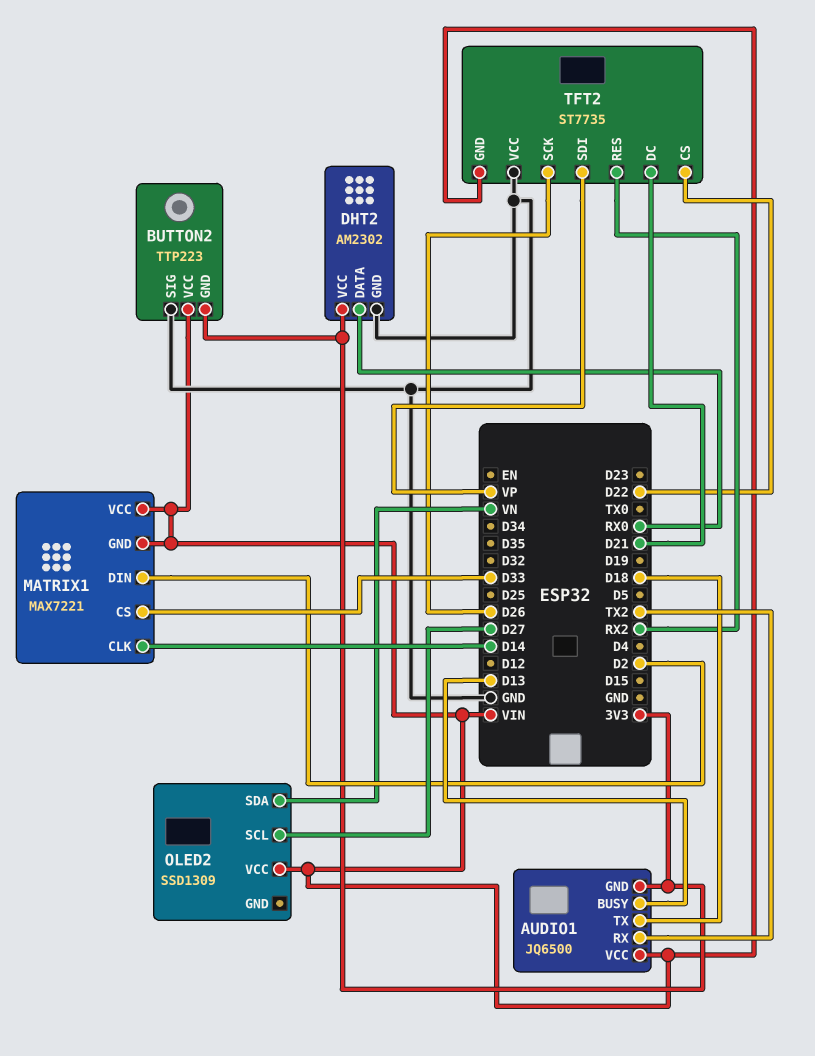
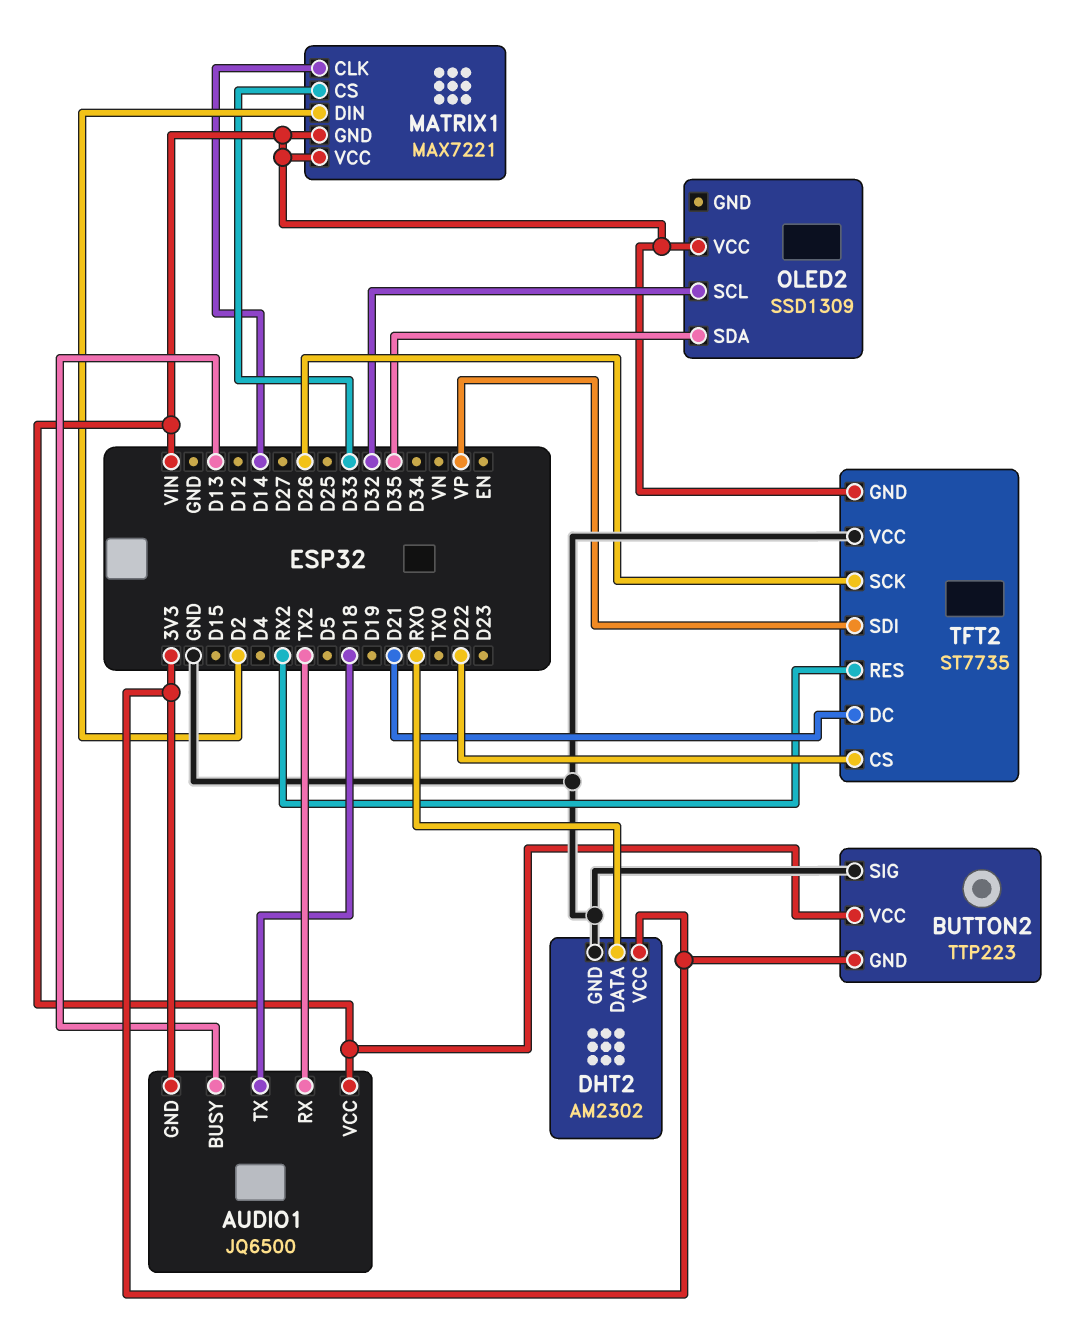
OLED2 pin SCL: D27 -> D32
OLED2 pin SDA: VN -> D35

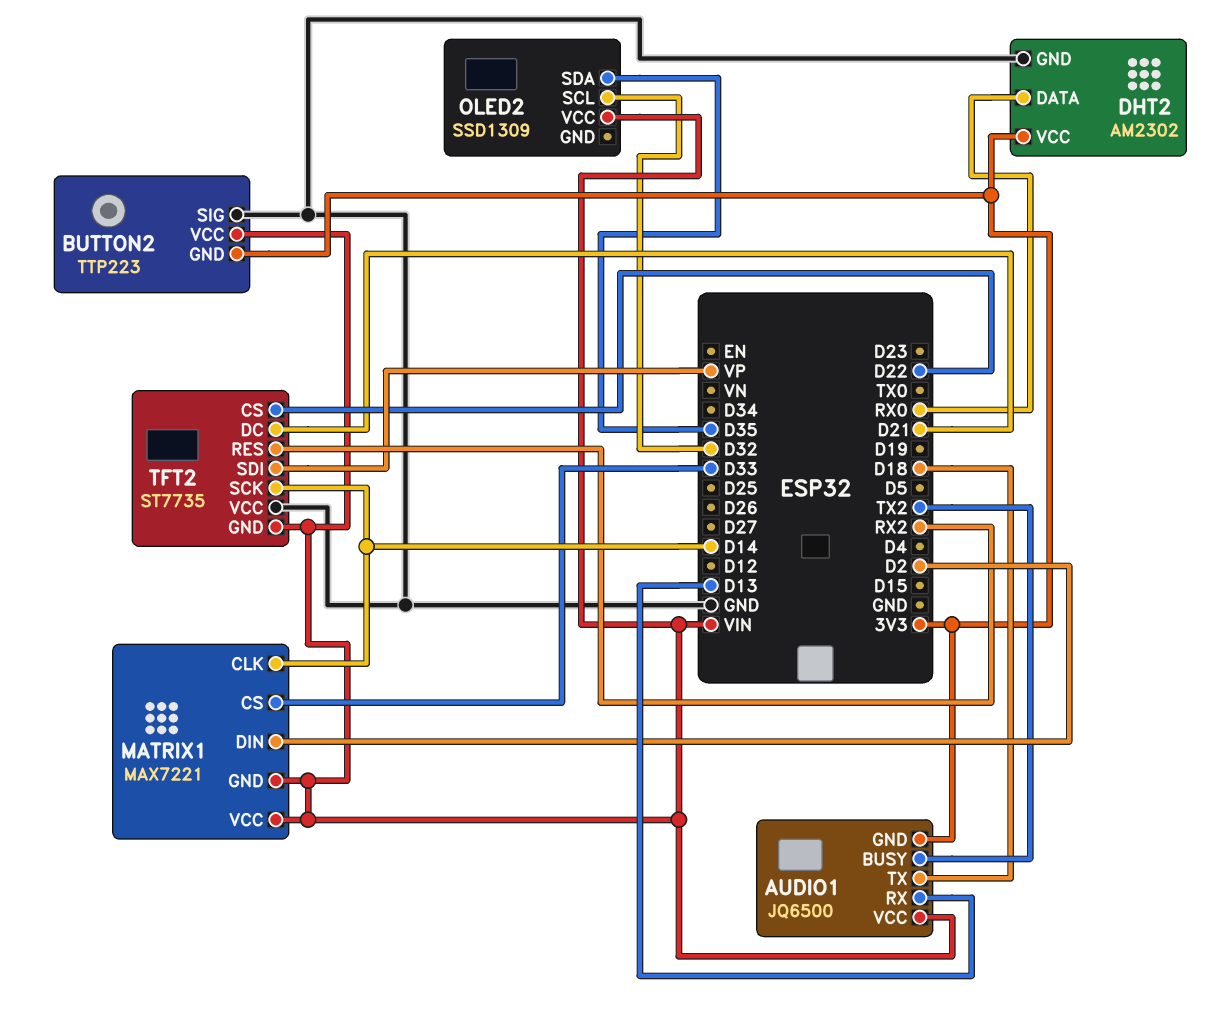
AUDIO1 pin BUSY: D13 -> TX2
AUDIO1 pin RX: TX2 -> D13
TFT2 pin SCK: D26 -> D14

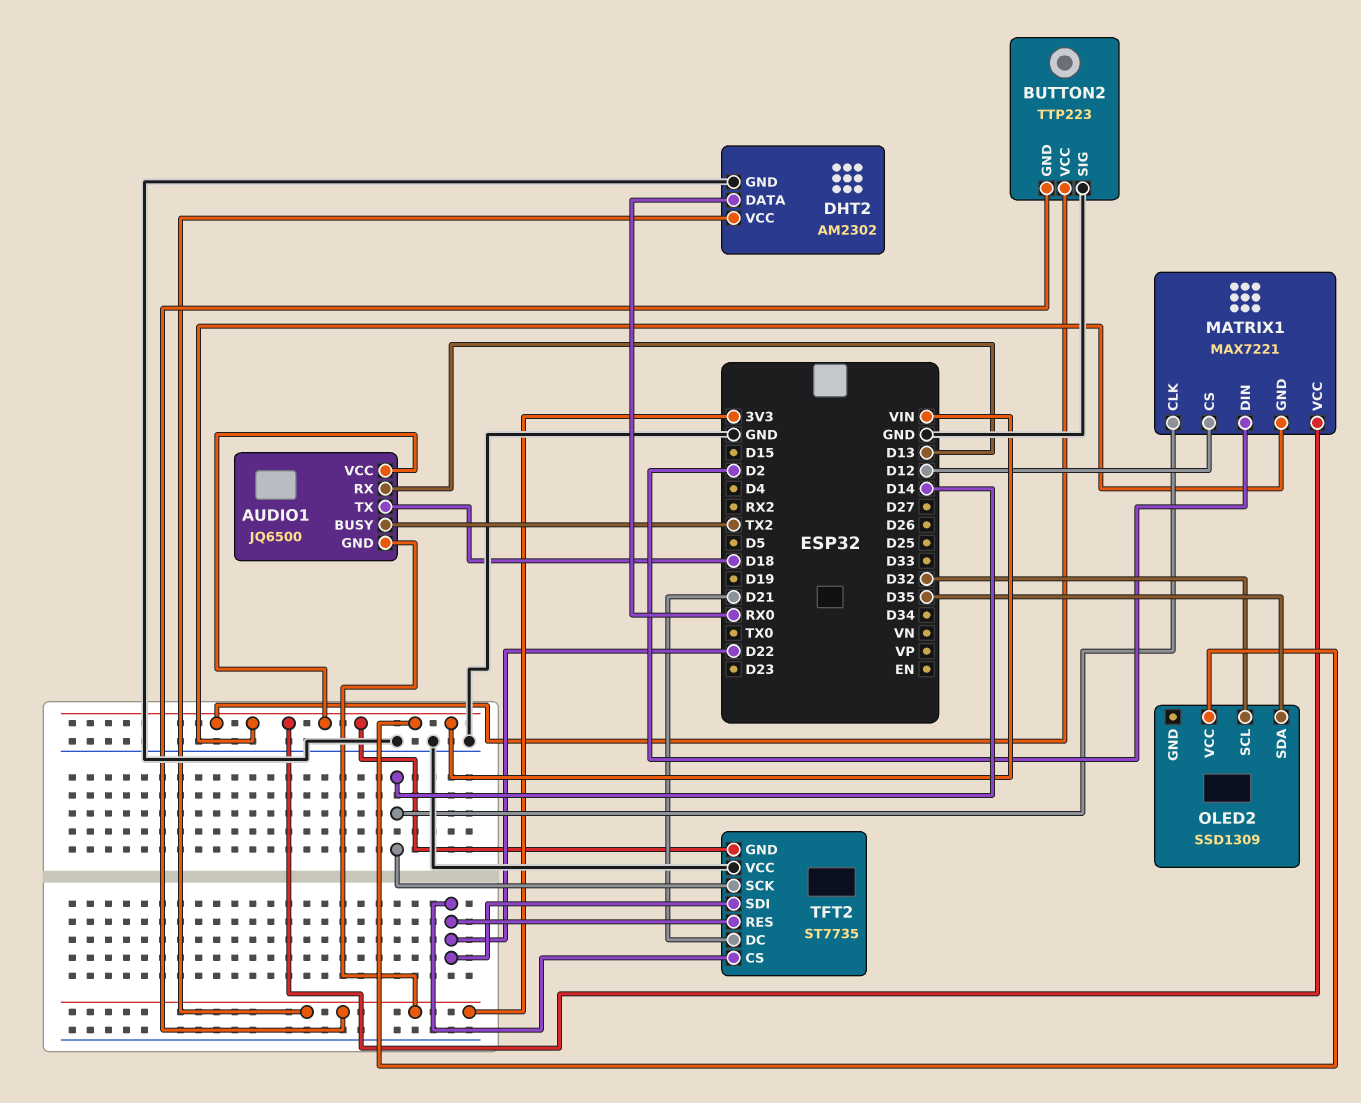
MATRIX1 pin CS: D33 -> D12
TFT2 pin RES: RX2 -> D22
TFT2 pin SDI: VP -> D22

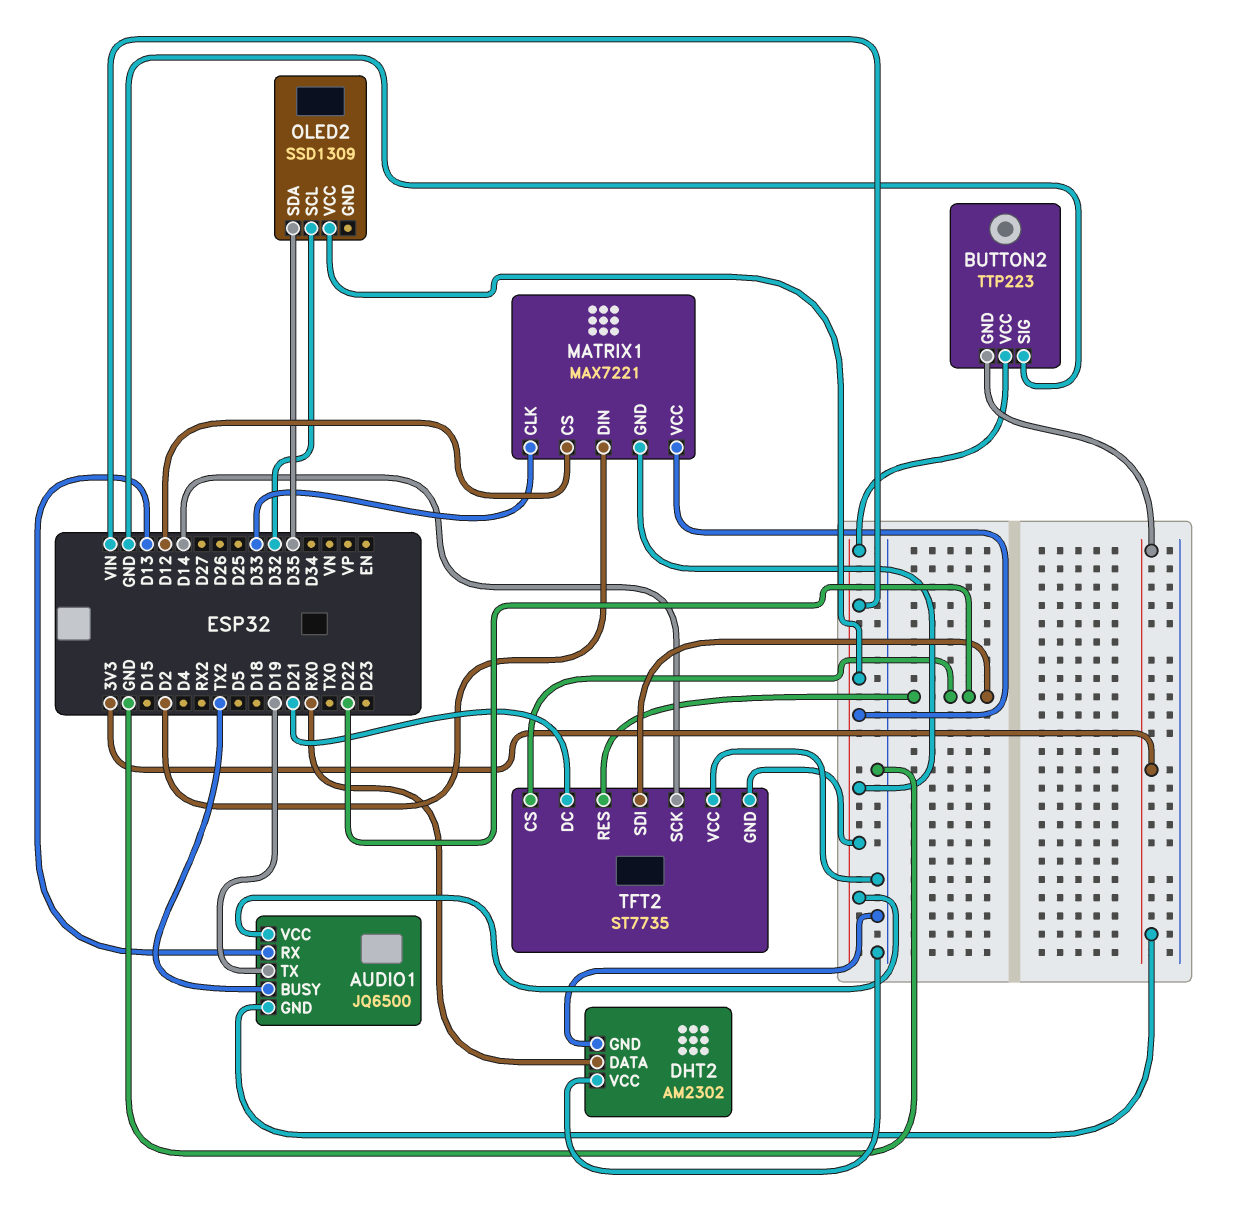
AUDIO1 pin TX: D18 -> D19
DHT2 pin VCC: 3V3 -> GND
MATRIX1 pin CLK: D14 -> D33

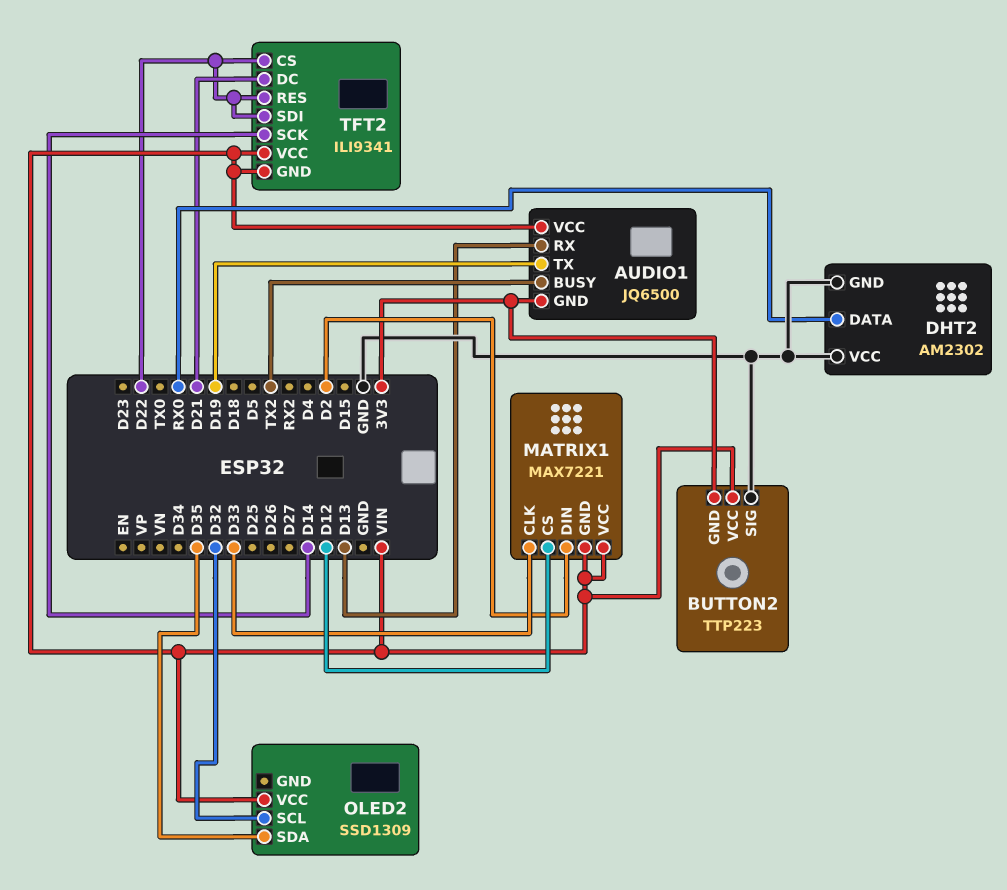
TFT2: ST7735 -> ILI9341
TFT2 pin VCC: GND -> VIN

